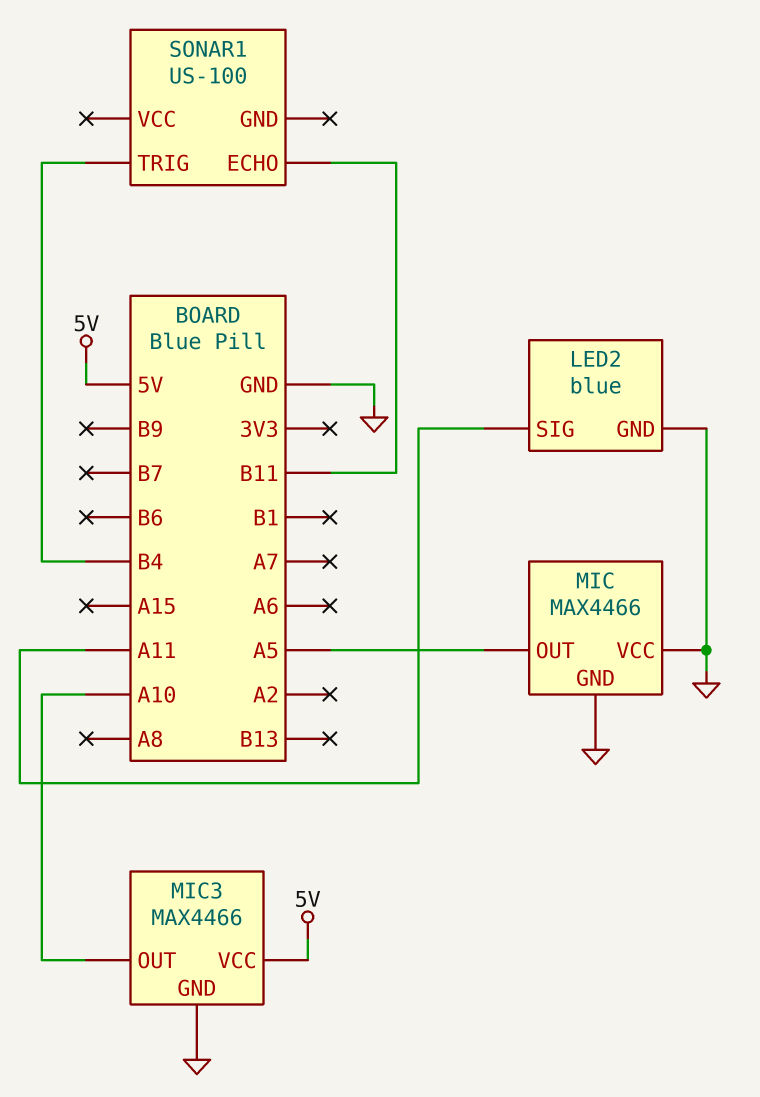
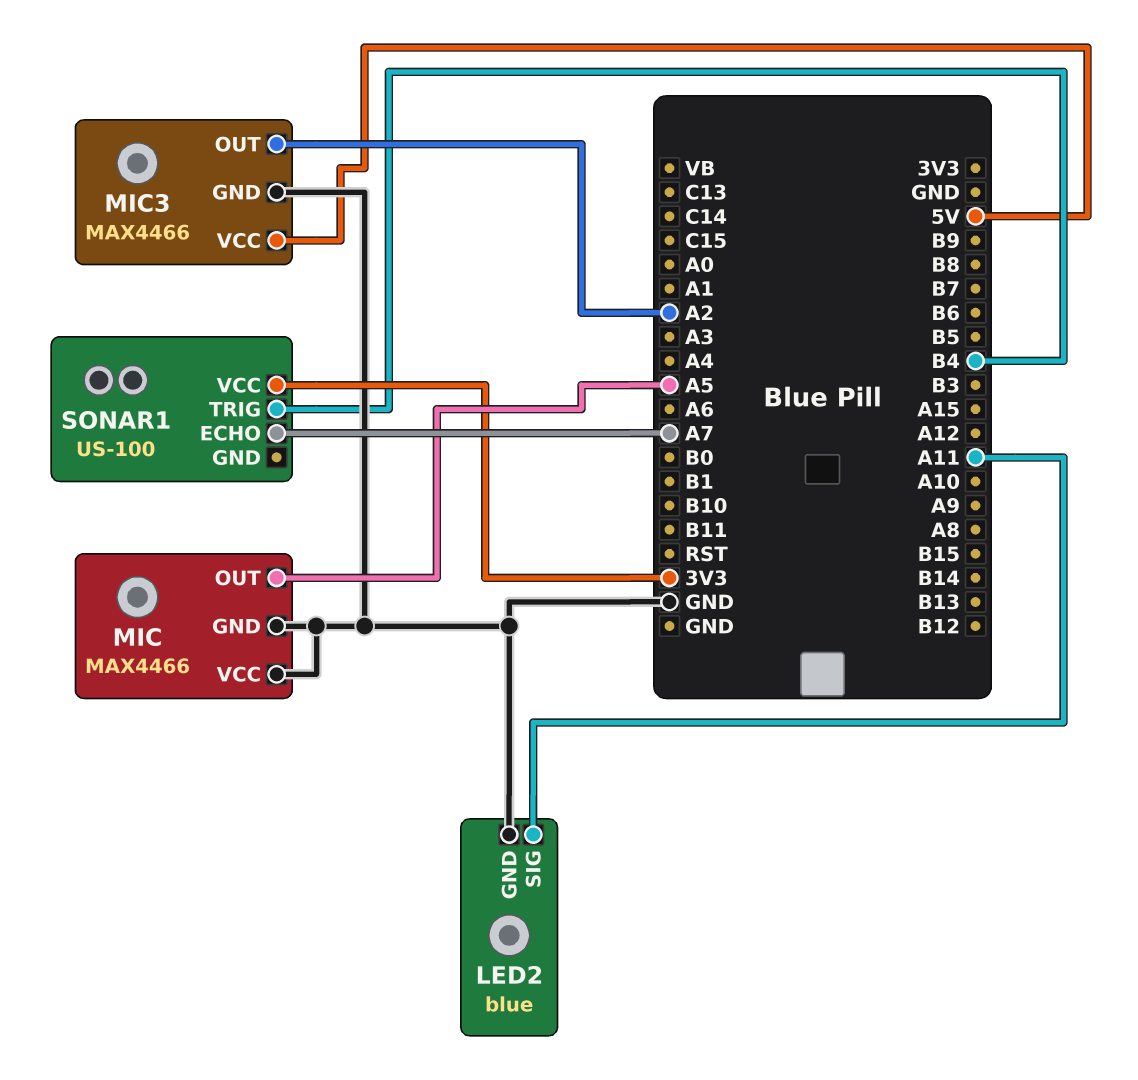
MIC3 pin OUT: A10 -> A2
SONAR1 pin ECHO: B11 -> A7
SONAR1 pin VCC: none -> 3V3

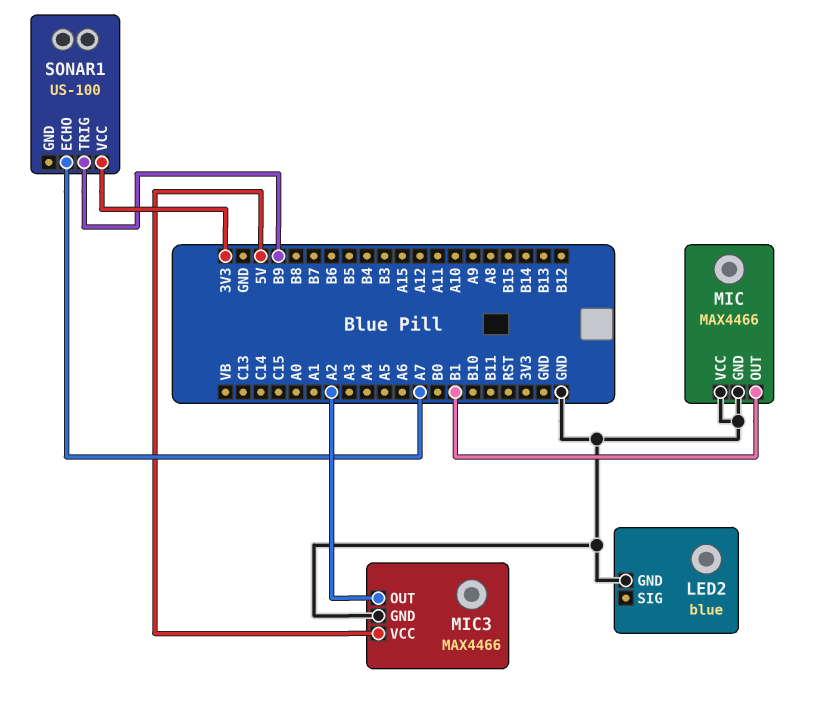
LED2 pin SIG: A11 -> none
MIC pin OUT: A5 -> B1
SONAR1 pin TRIG: B4 -> B9

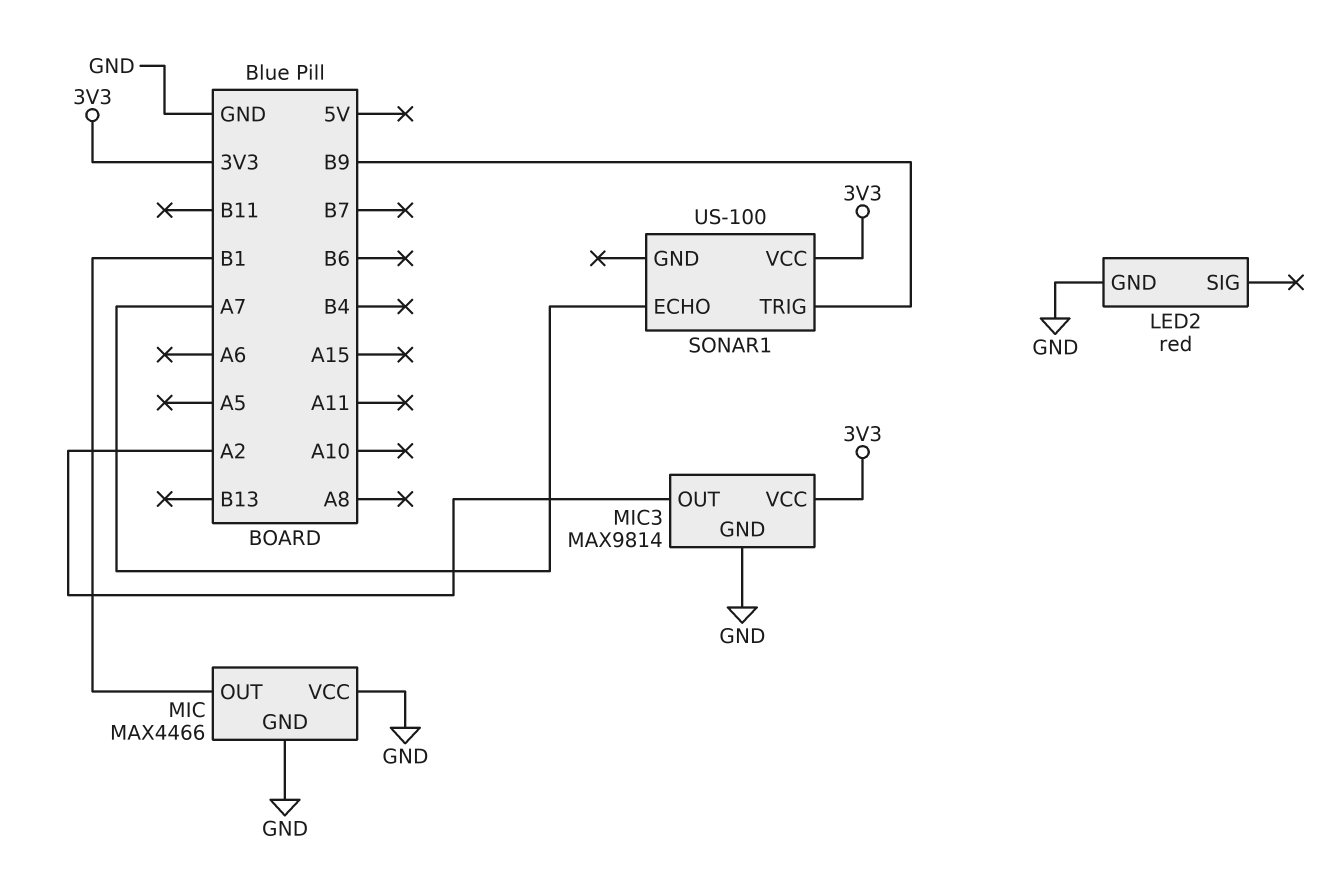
LED2: blue -> red
MIC3: MAX4466 -> MAX9814
MIC3 pin VCC: 5V -> 3V3

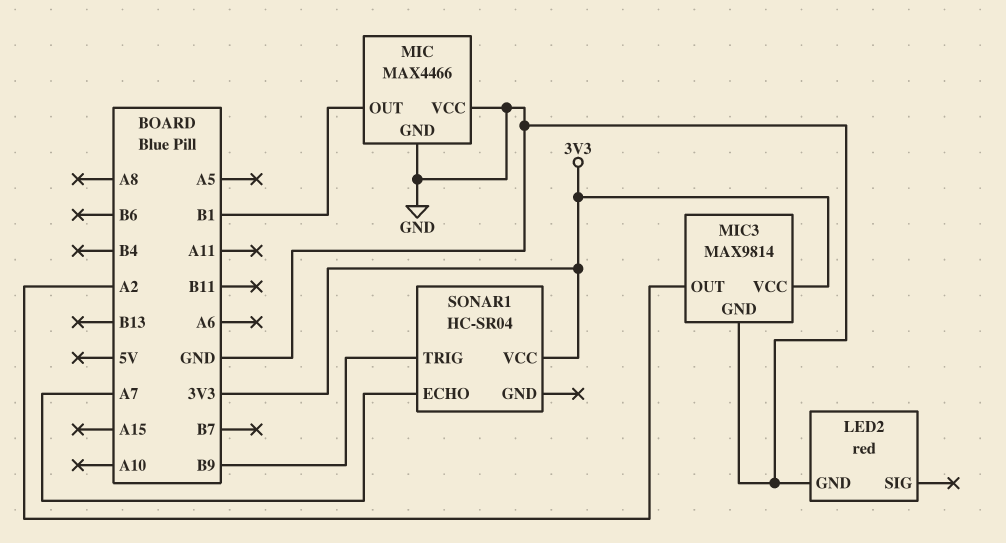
SONAR1: US-100 -> HC-SR04

